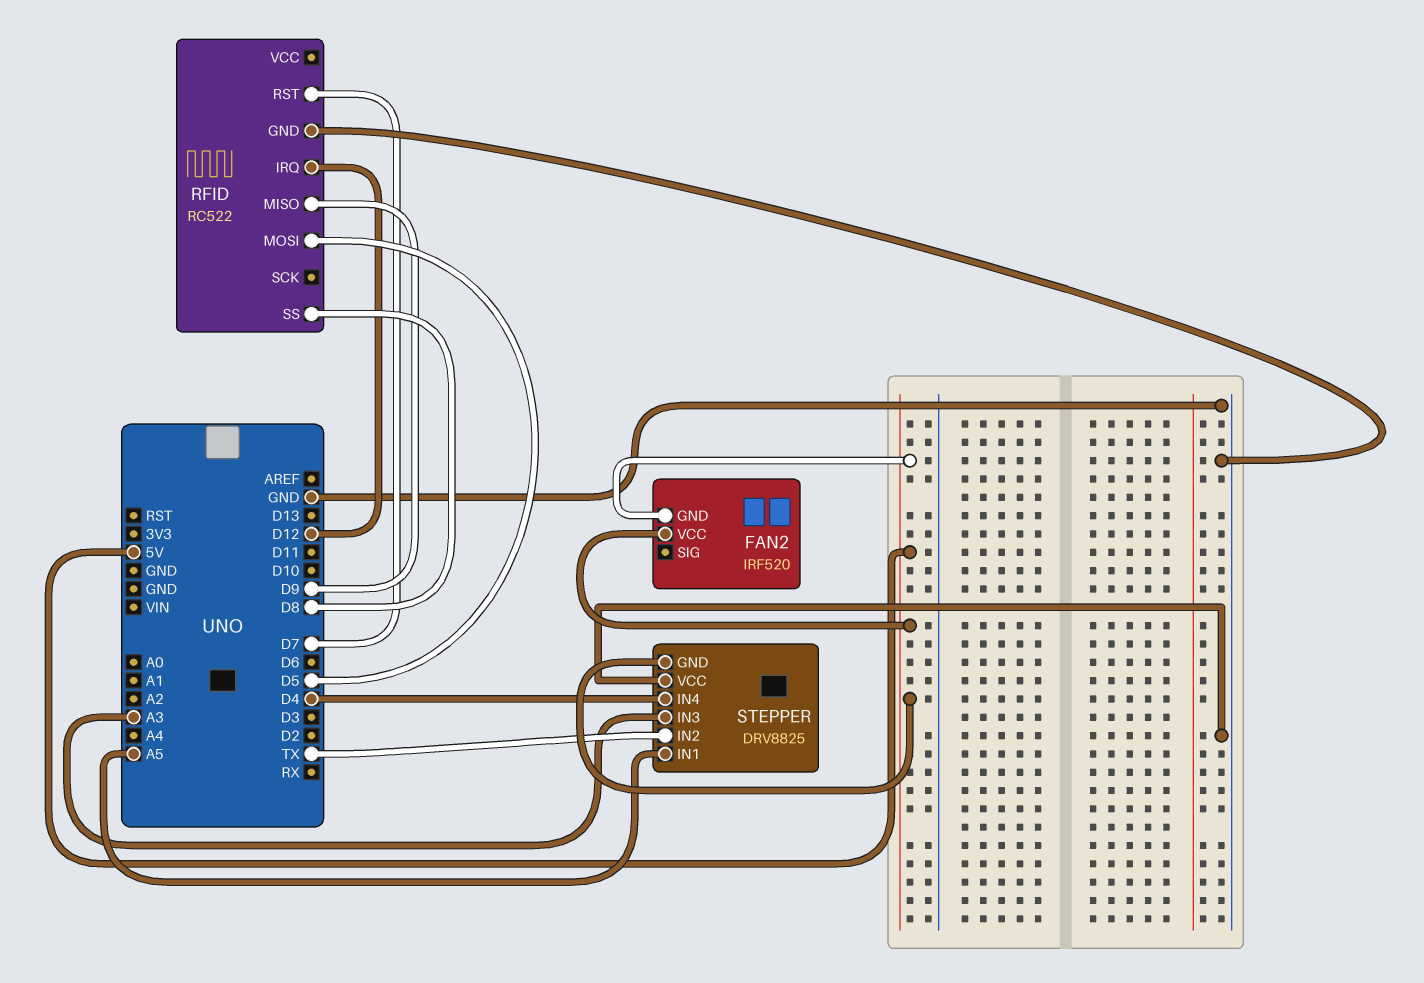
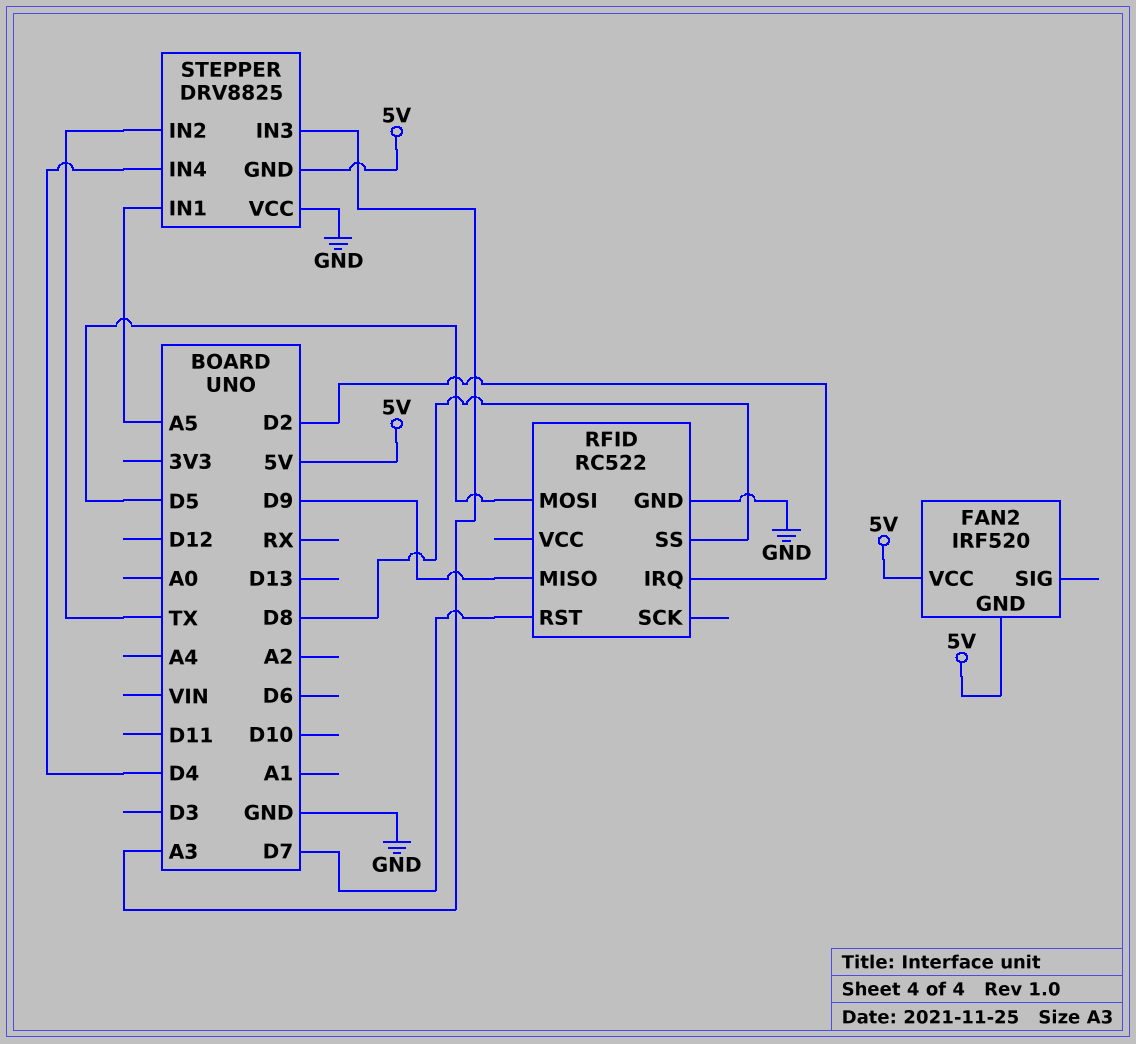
RFID pin IRQ: D12 -> D2

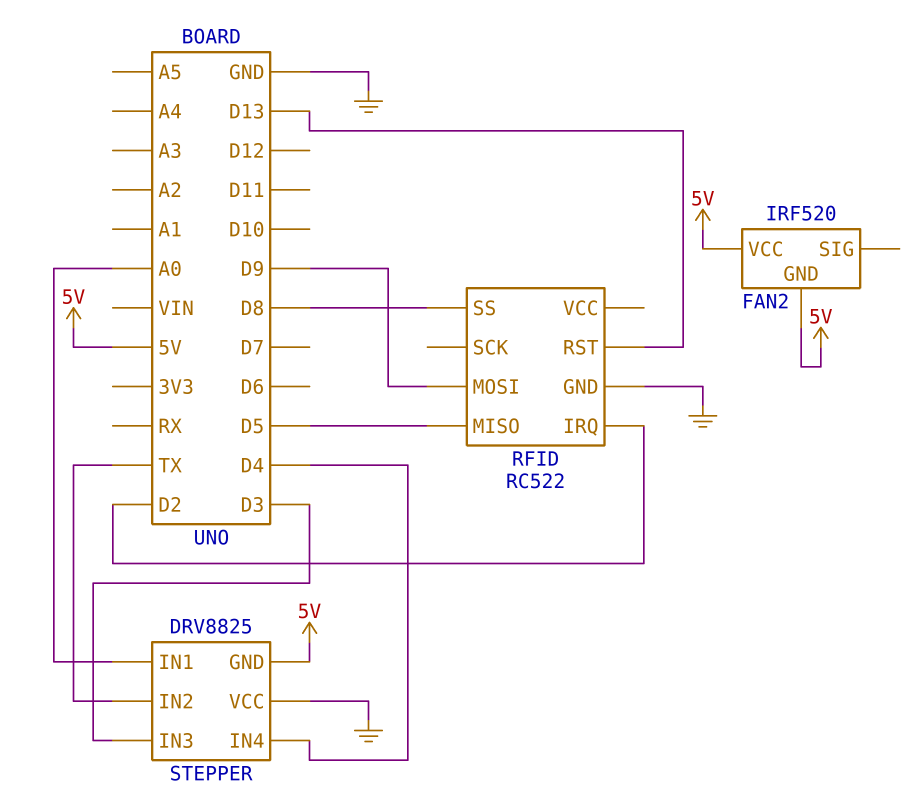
RFID pin MISO: D9 -> D5
RFID pin MOSI: D5 -> D9
RFID pin RST: D7 -> D13
STEPPER pin IN1: A5 -> A0
STEPPER pin IN3: A3 -> D3

